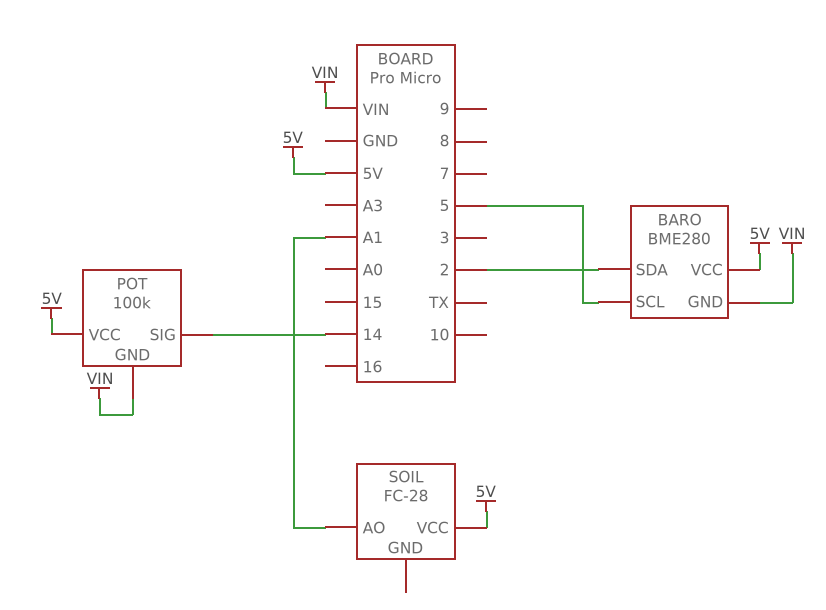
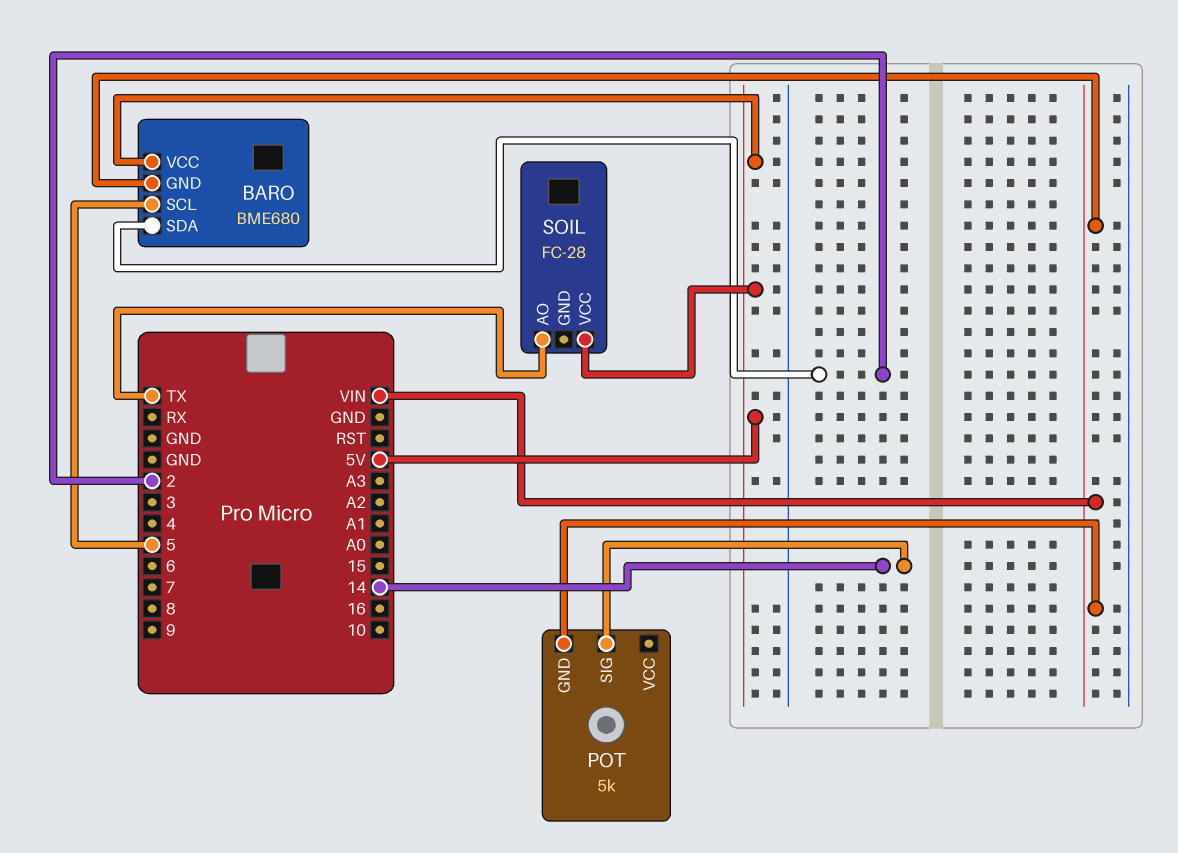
BARO: BME280 -> BME680
POT: 100k -> 5k
POT pin VCC: 5V -> none
SOIL pin AO: A1 -> TX

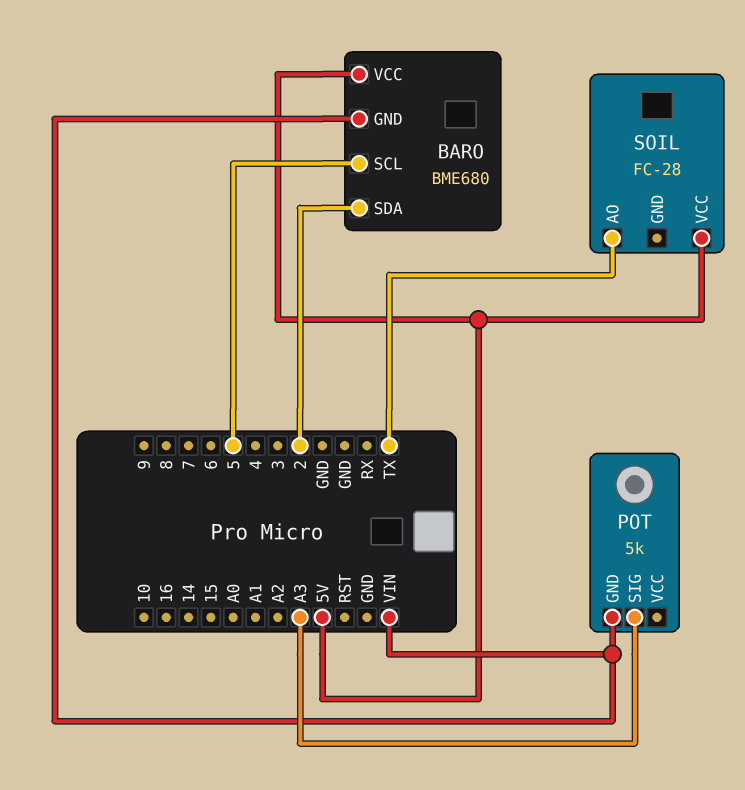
POT pin SIG: 14 -> A3

